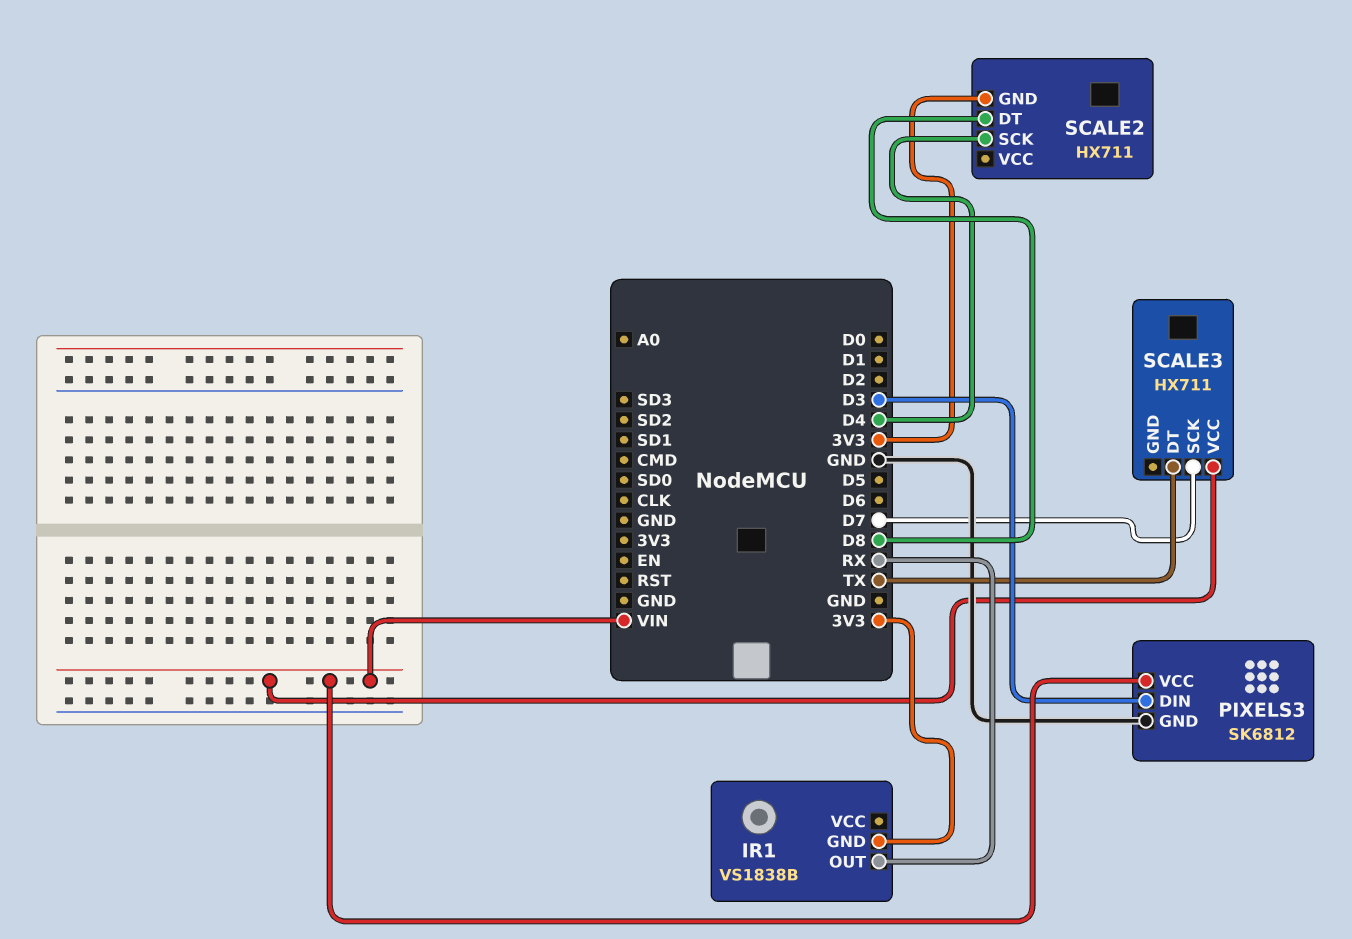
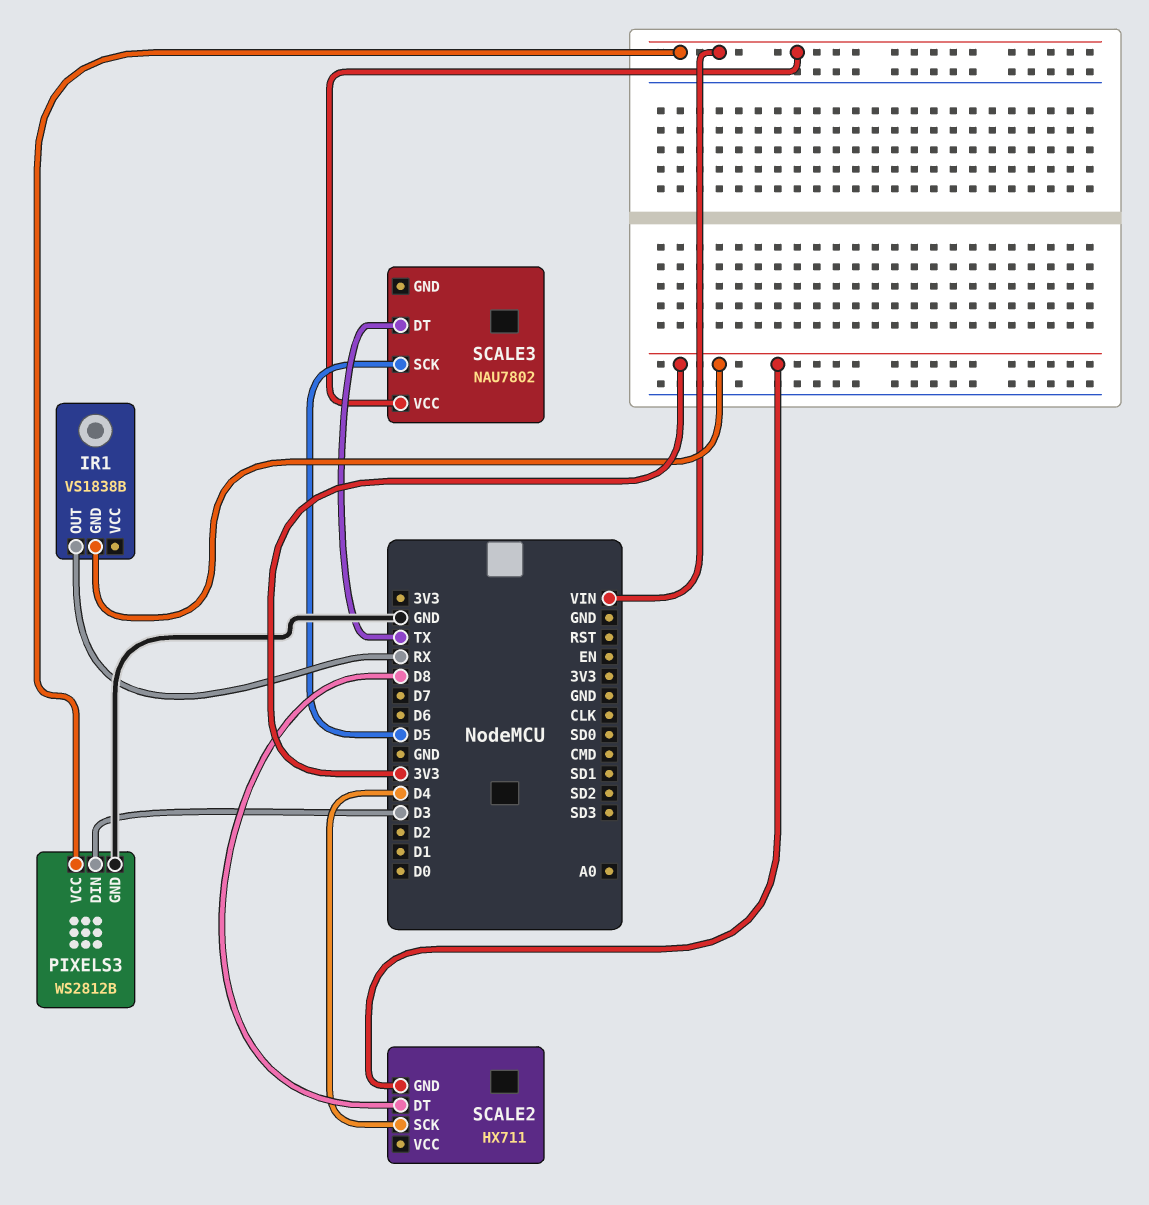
PIXELS3: SK6812 -> WS2812B
SCALE3: HX711 -> NAU7802
SCALE3 pin SCK: D7 -> D5

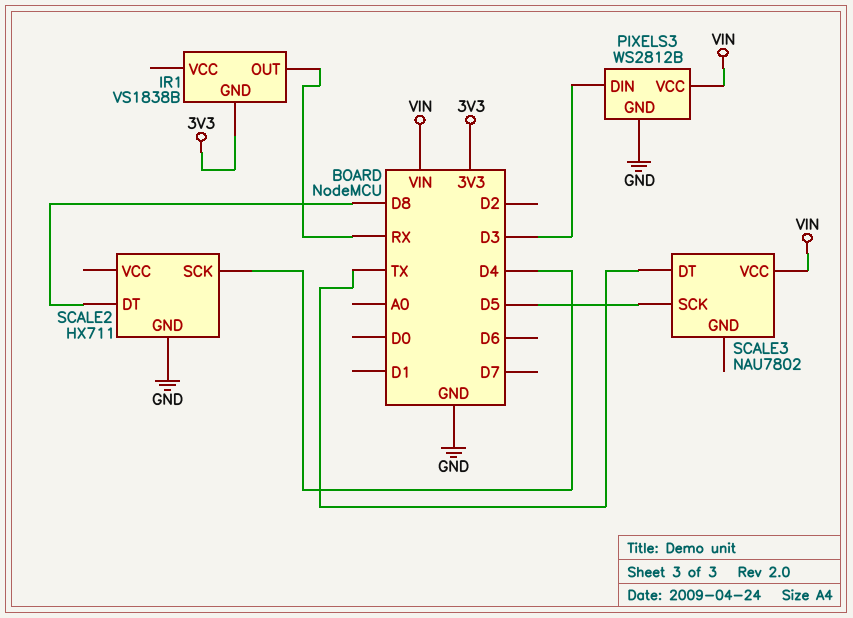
SCALE2 pin GND: 3V3 -> GND

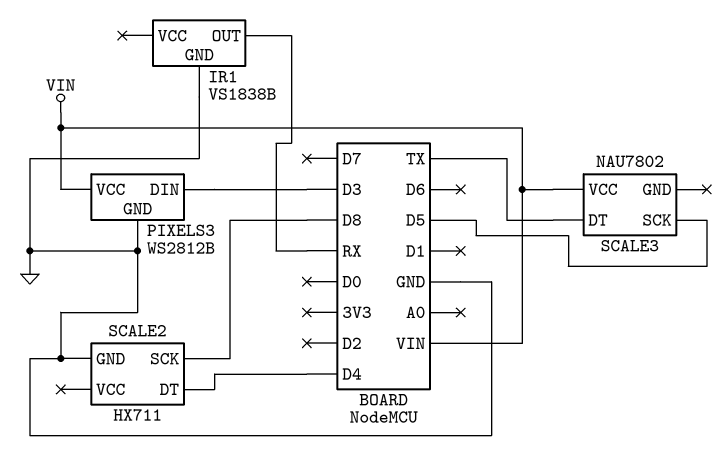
IR1 pin GND: 3V3 -> GND
SCALE2 pin DT: D8 -> D4
SCALE2 pin SCK: D4 -> D8

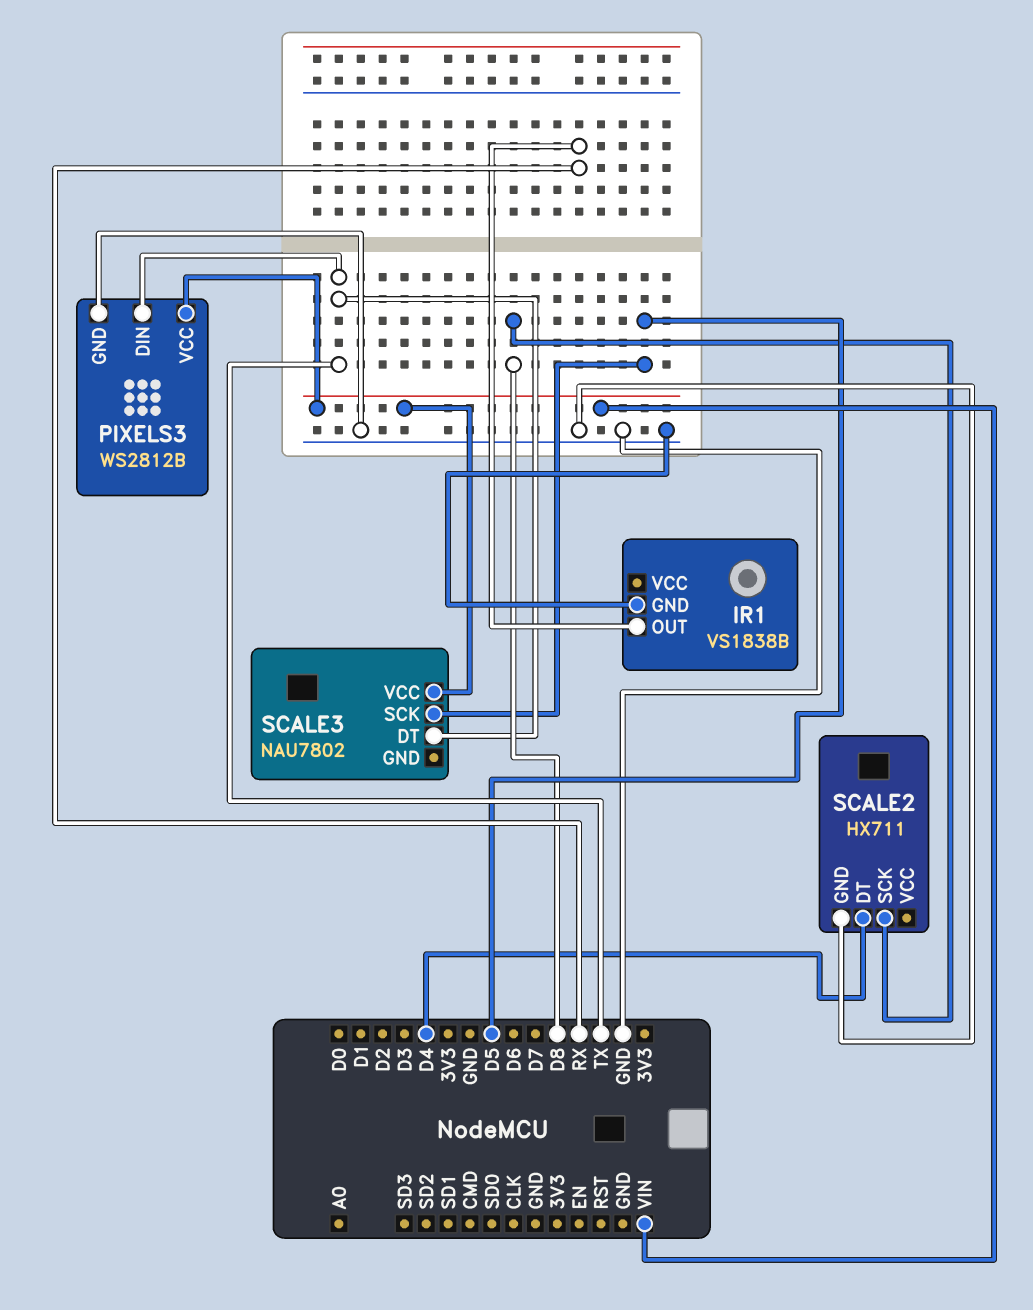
PIXELS3 pin DIN: D3 -> TX

